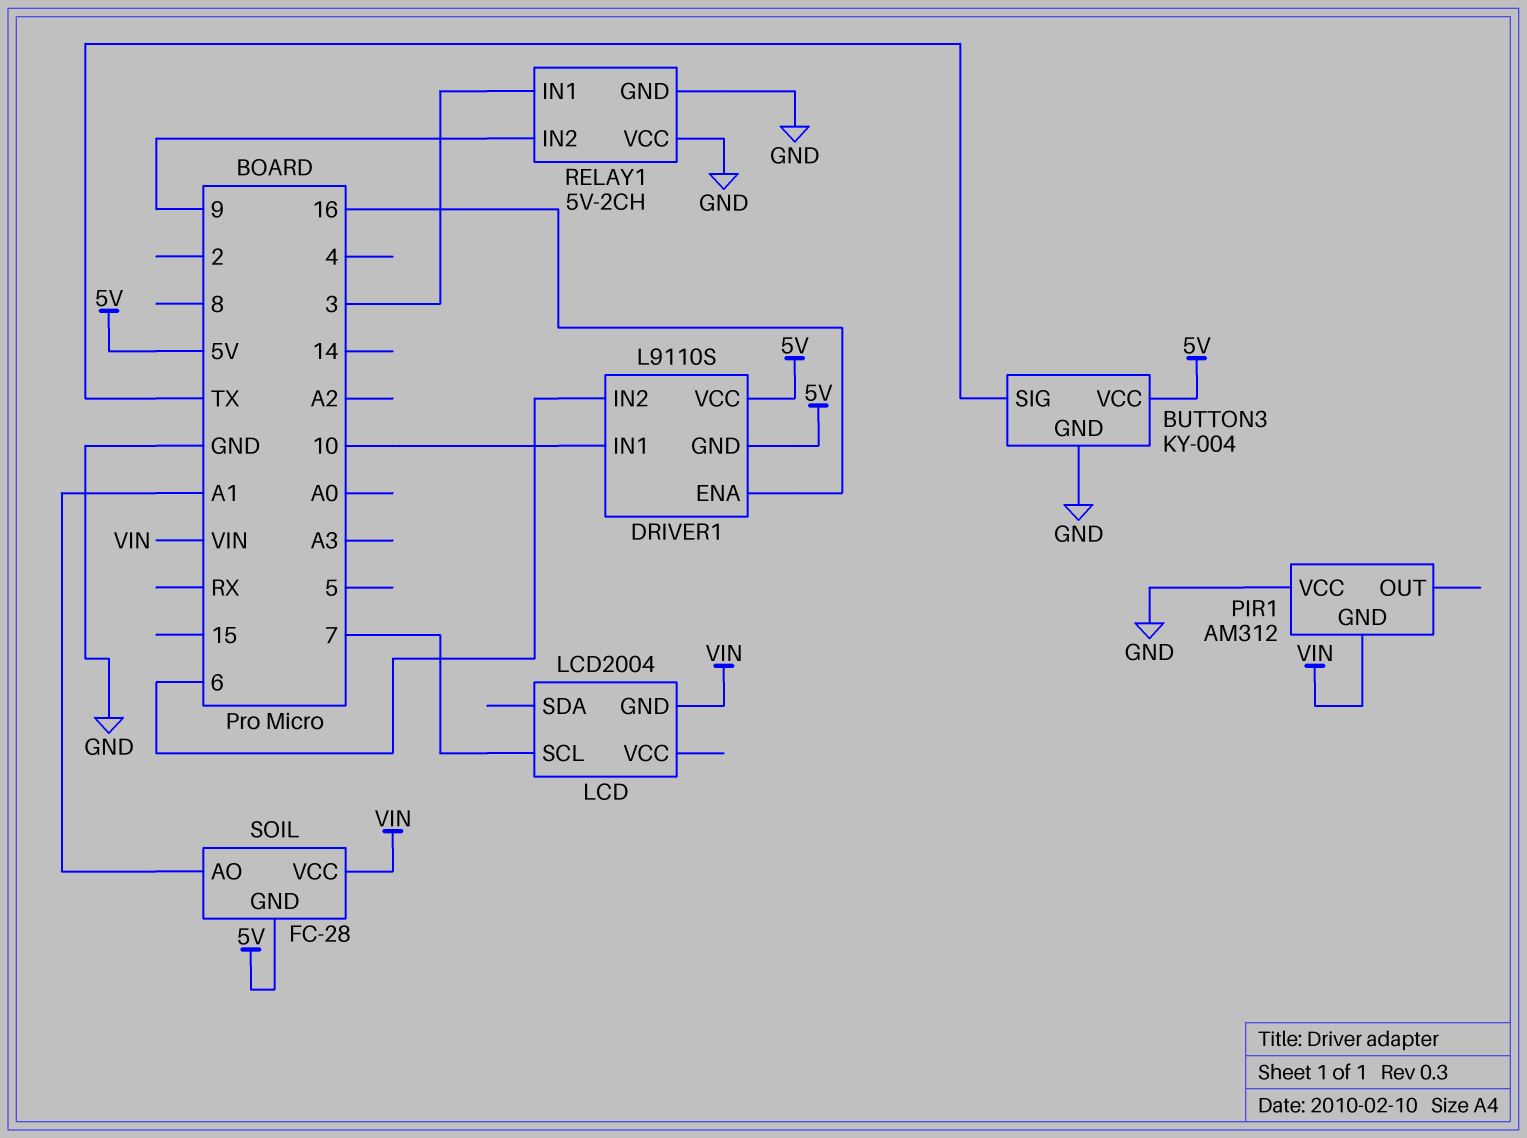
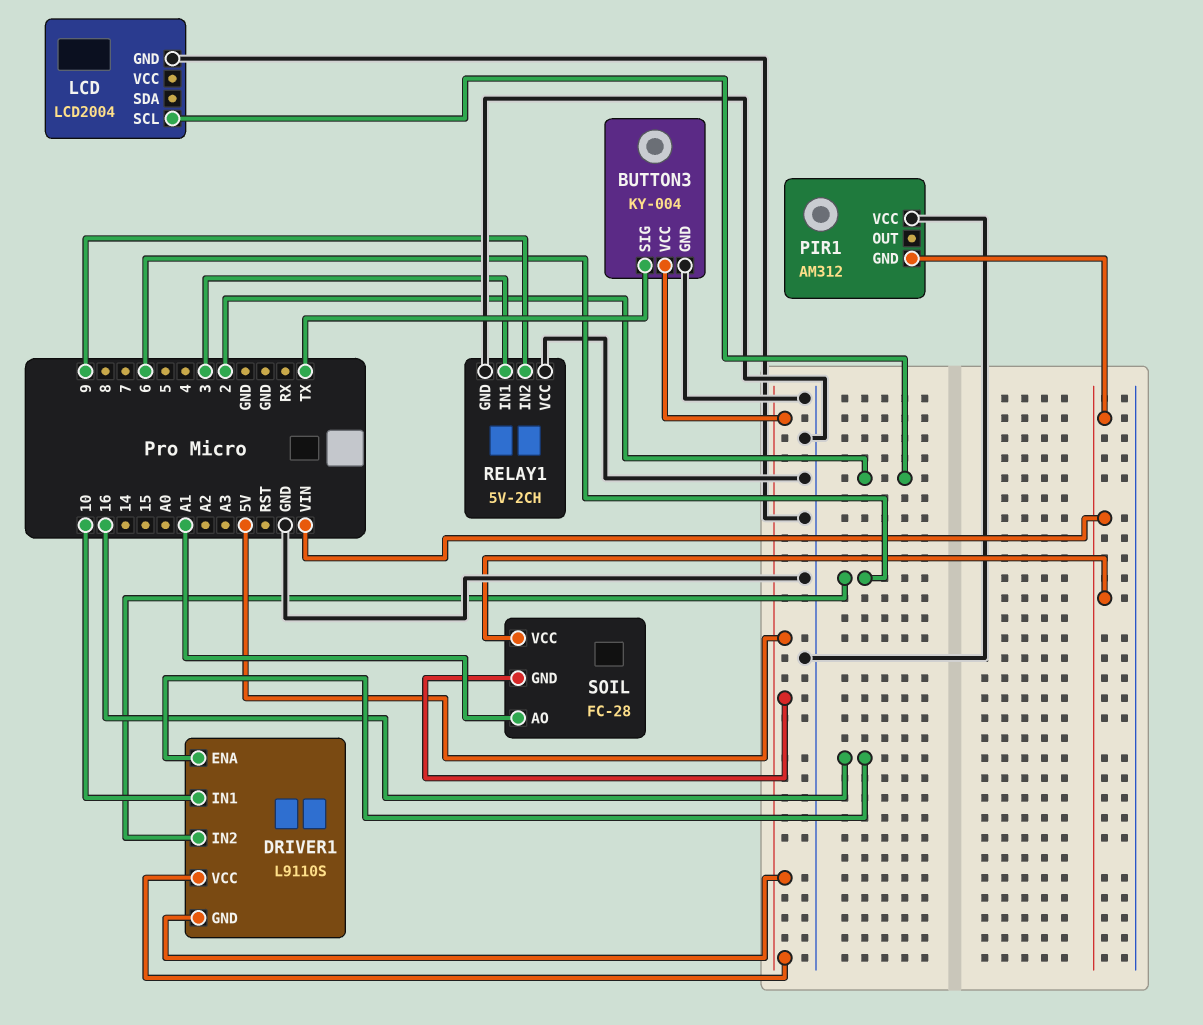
LCD pin GND: VIN -> GND
LCD pin SCL: 7 -> 2

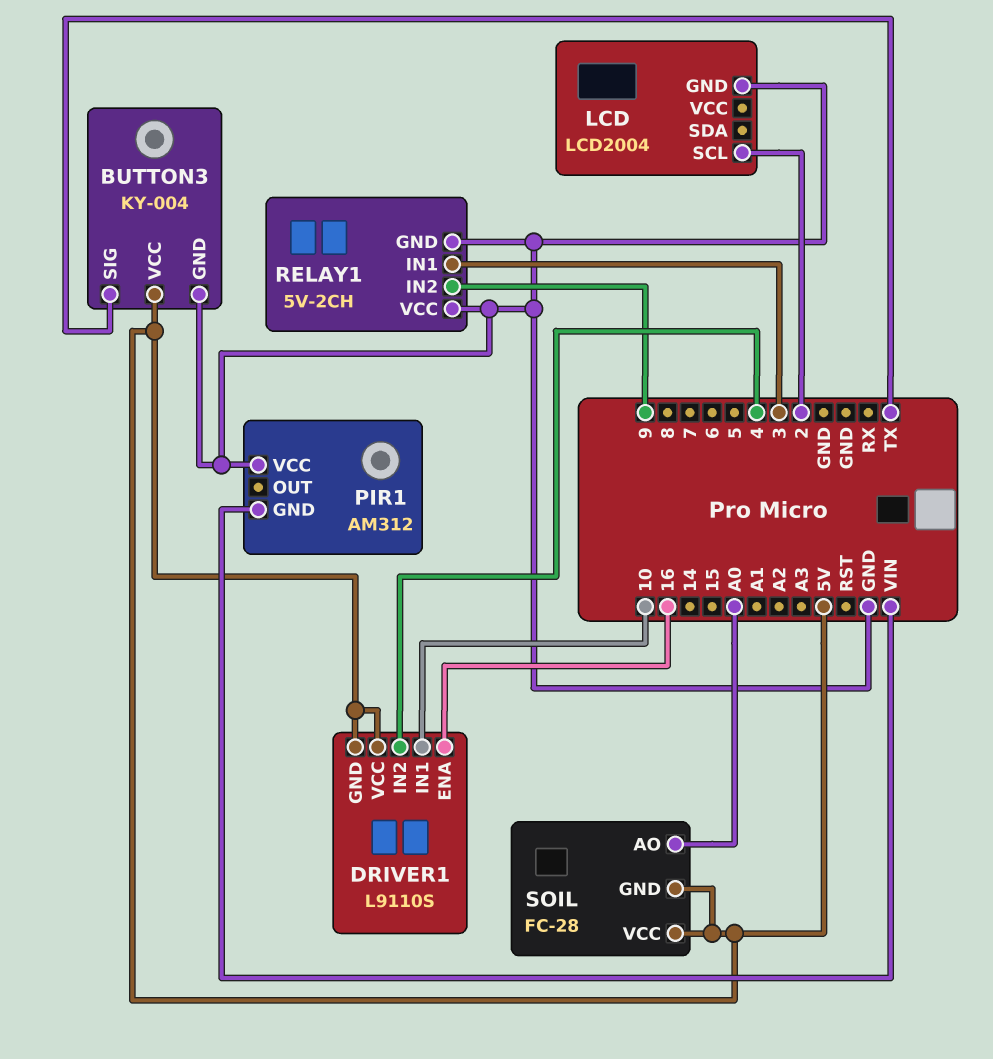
DRIVER1 pin IN2: 6 -> 4
SOIL pin AO: A1 -> A0
SOIL pin VCC: VIN -> 5V

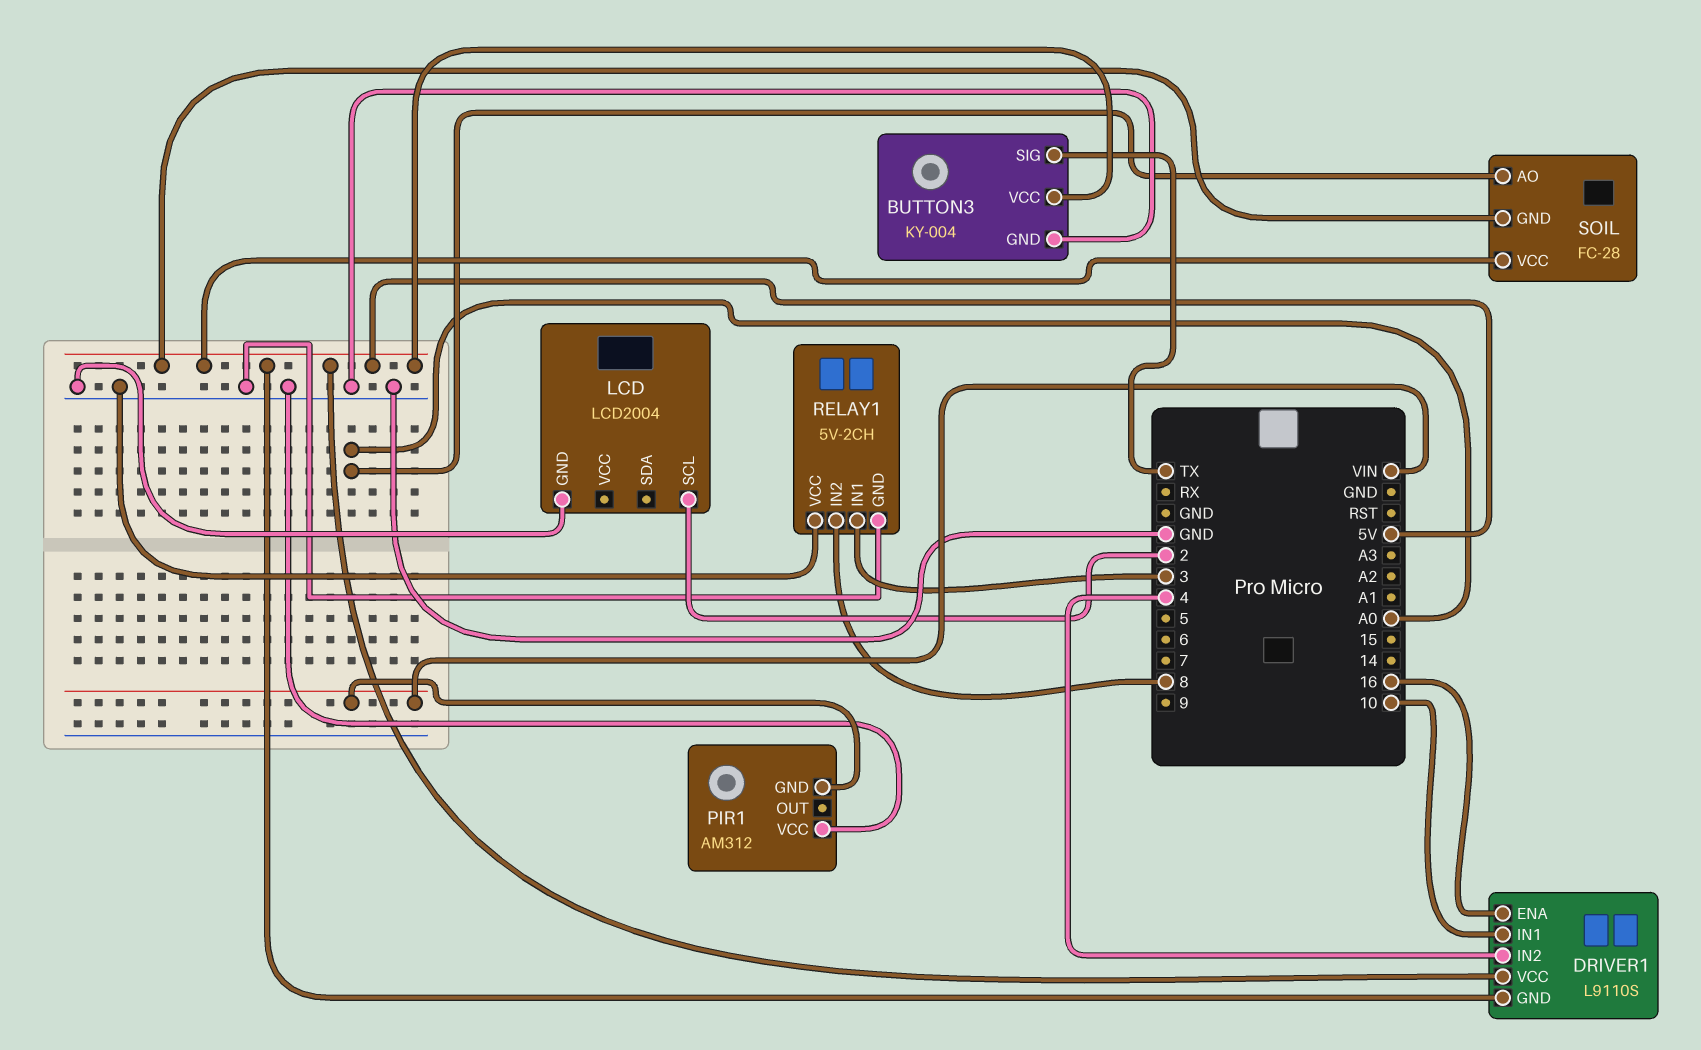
RELAY1 pin IN2: 9 -> 8

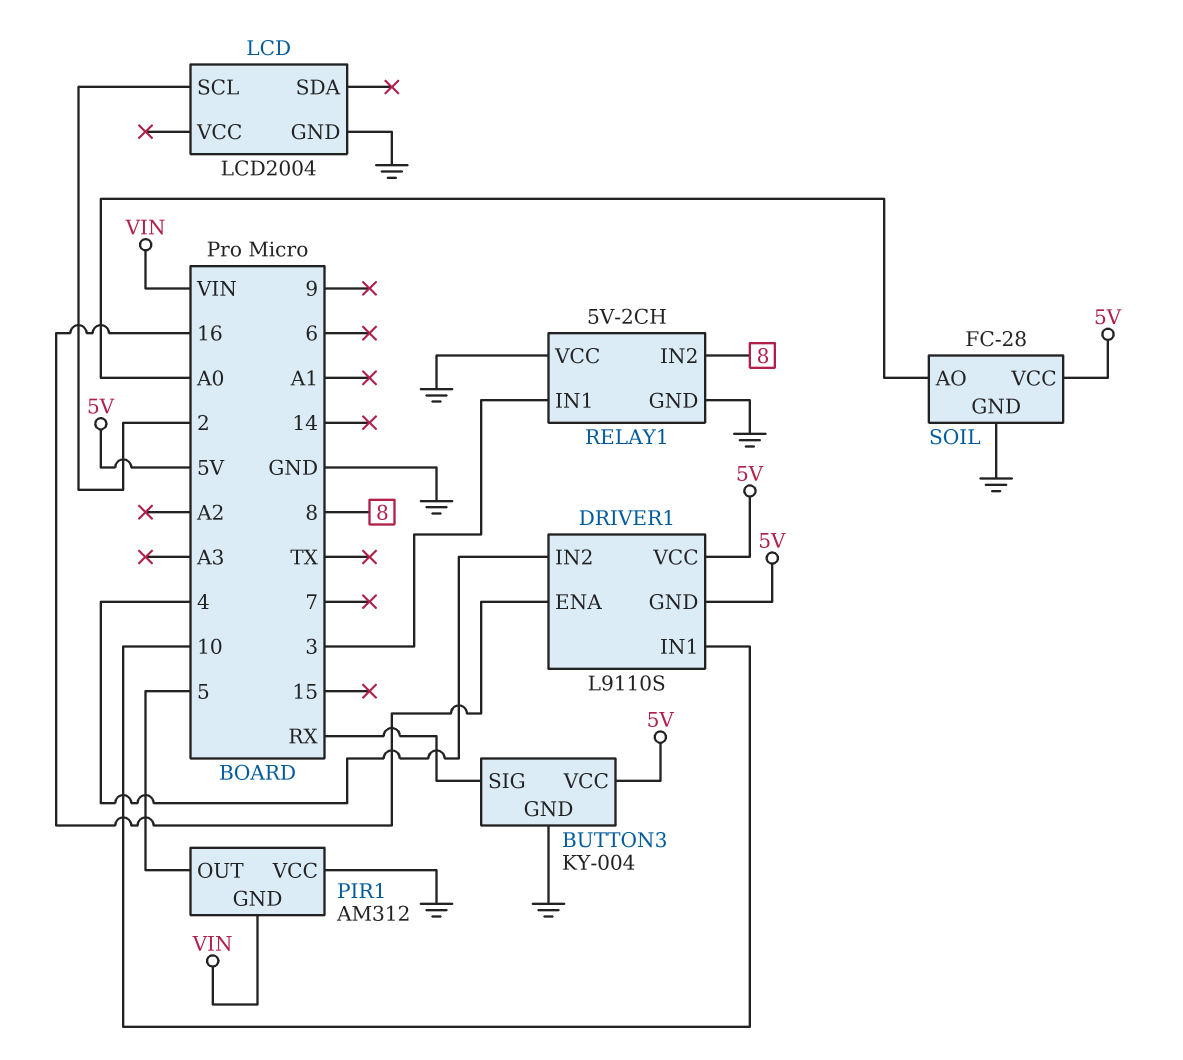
BUTTON3 pin SIG: TX -> RX
PIR1 pin OUT: none -> 5
SOIL pin GND: 5V -> GND

